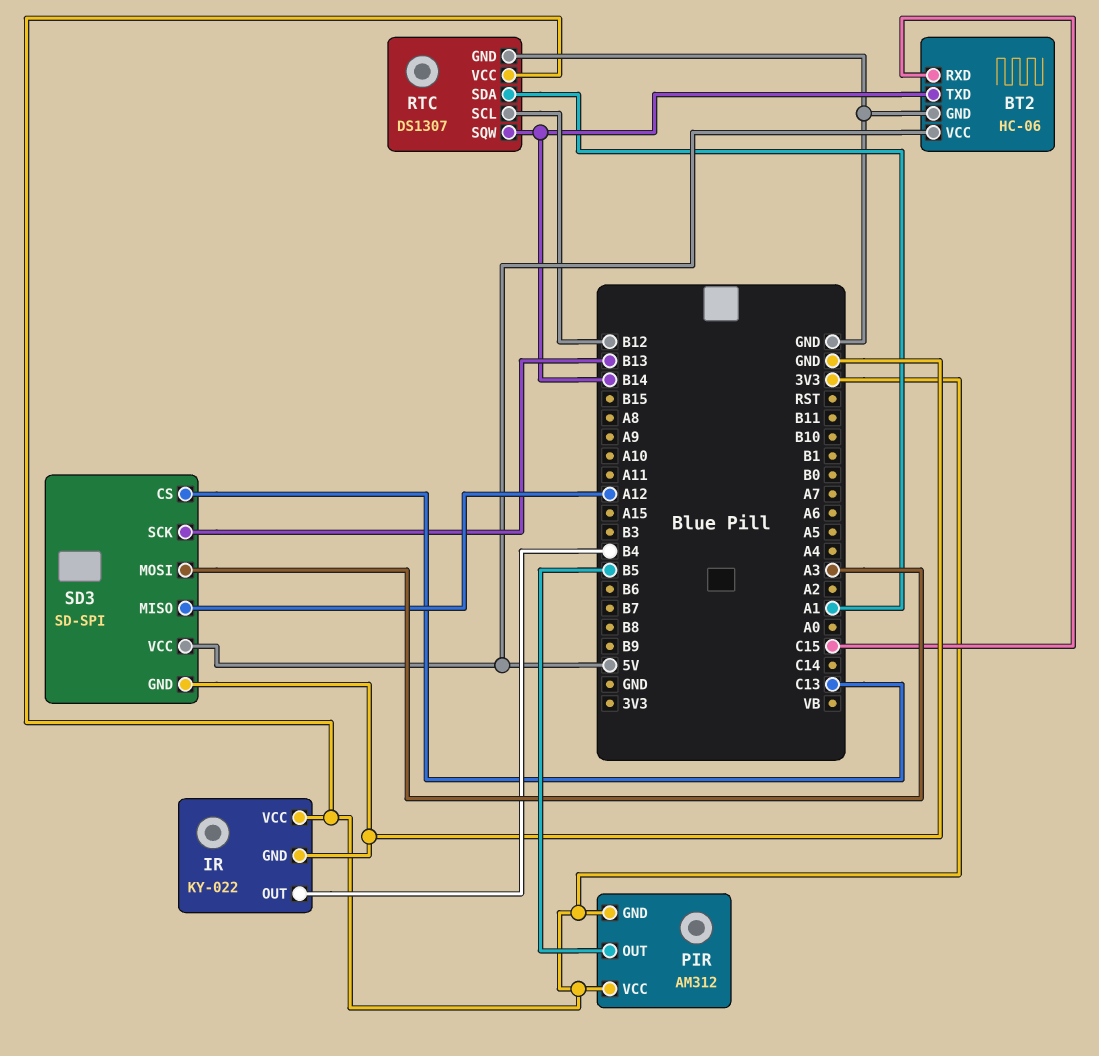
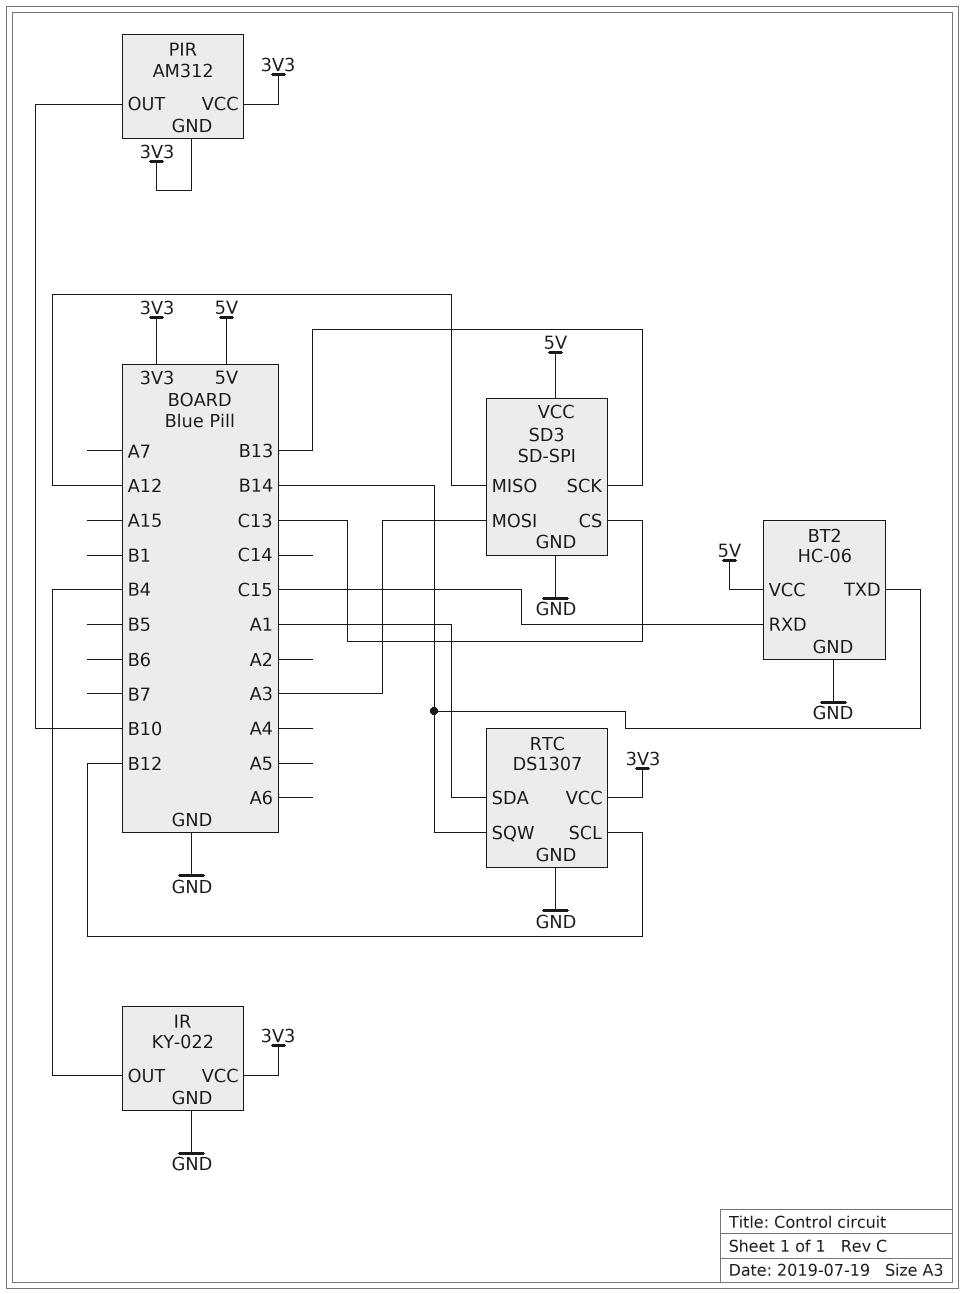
PIR pin OUT: B5 -> B10

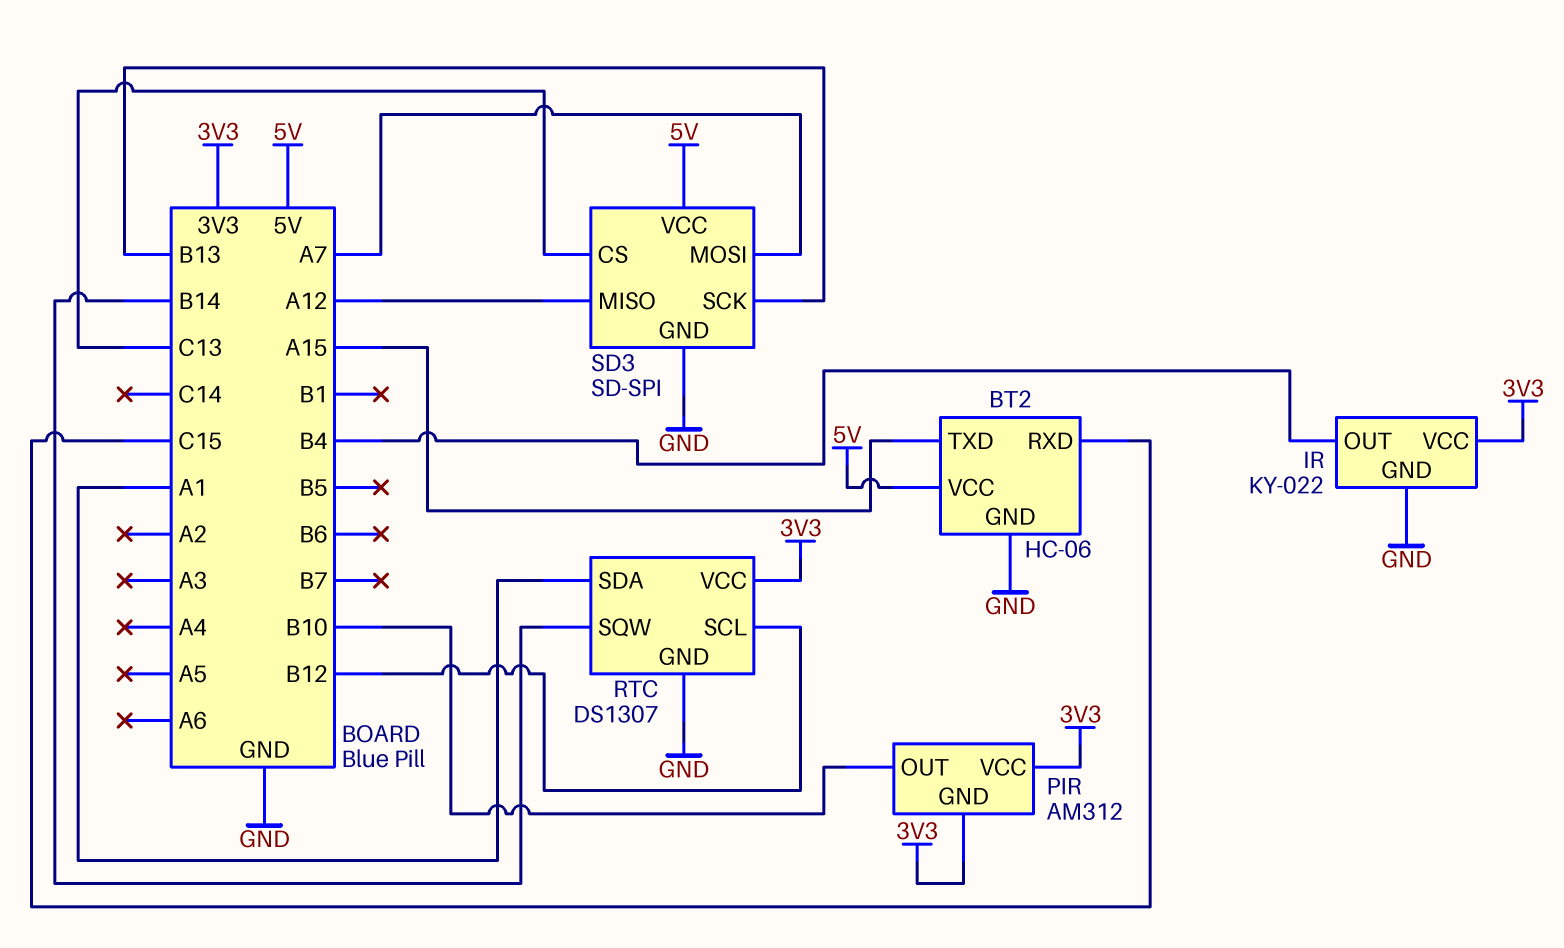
BT2 pin TXD: B14 -> A15
SD3 pin MOSI: A3 -> A7

